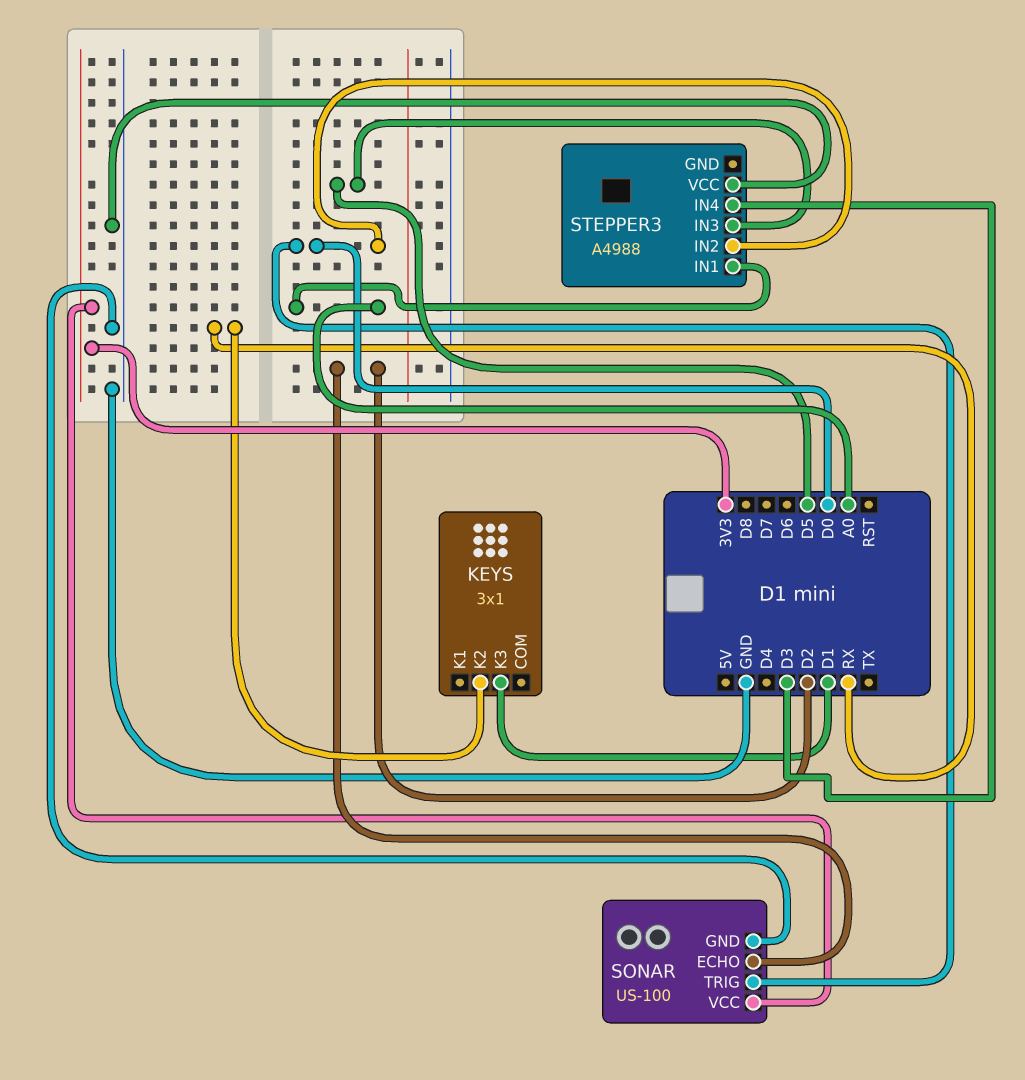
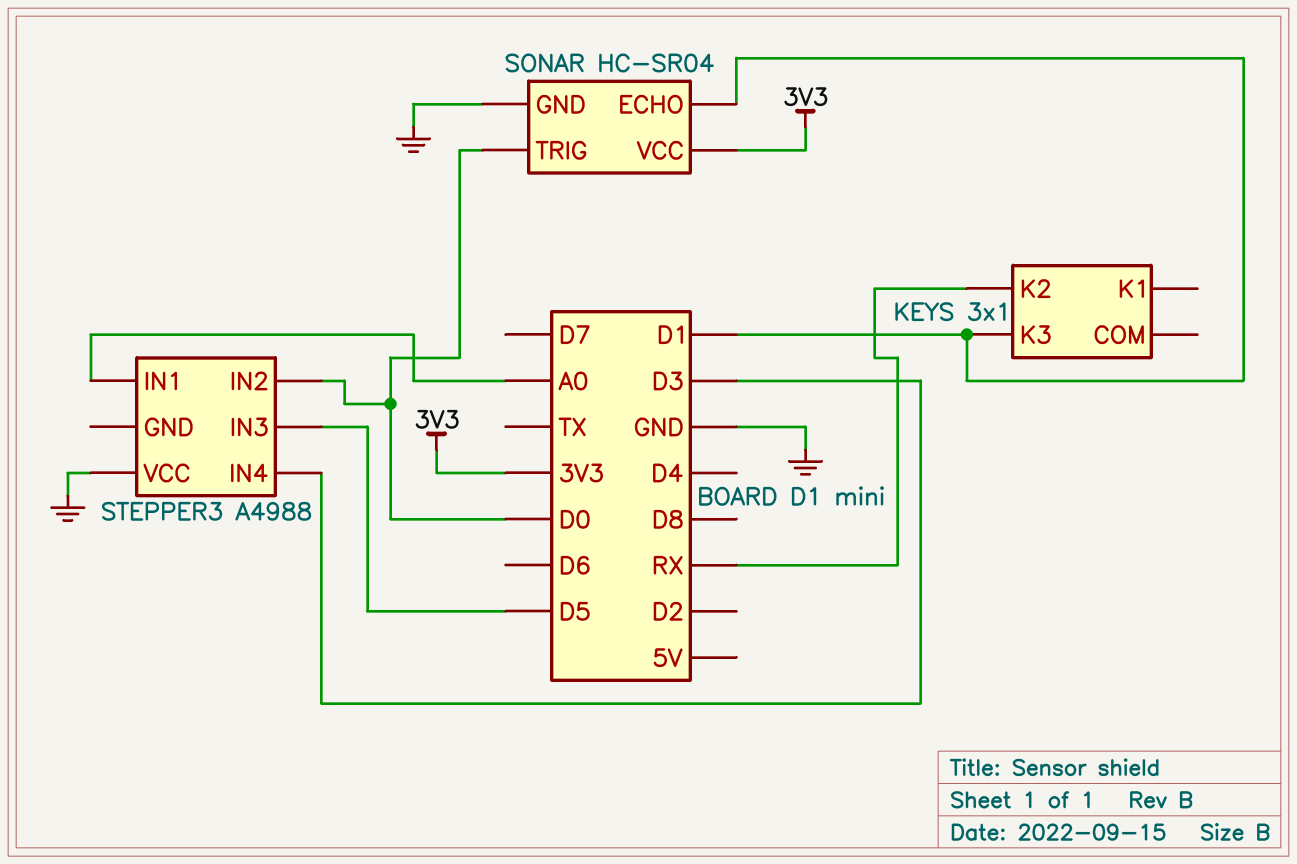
SONAR: US-100 -> HC-SR04
SONAR pin ECHO: D2 -> D1

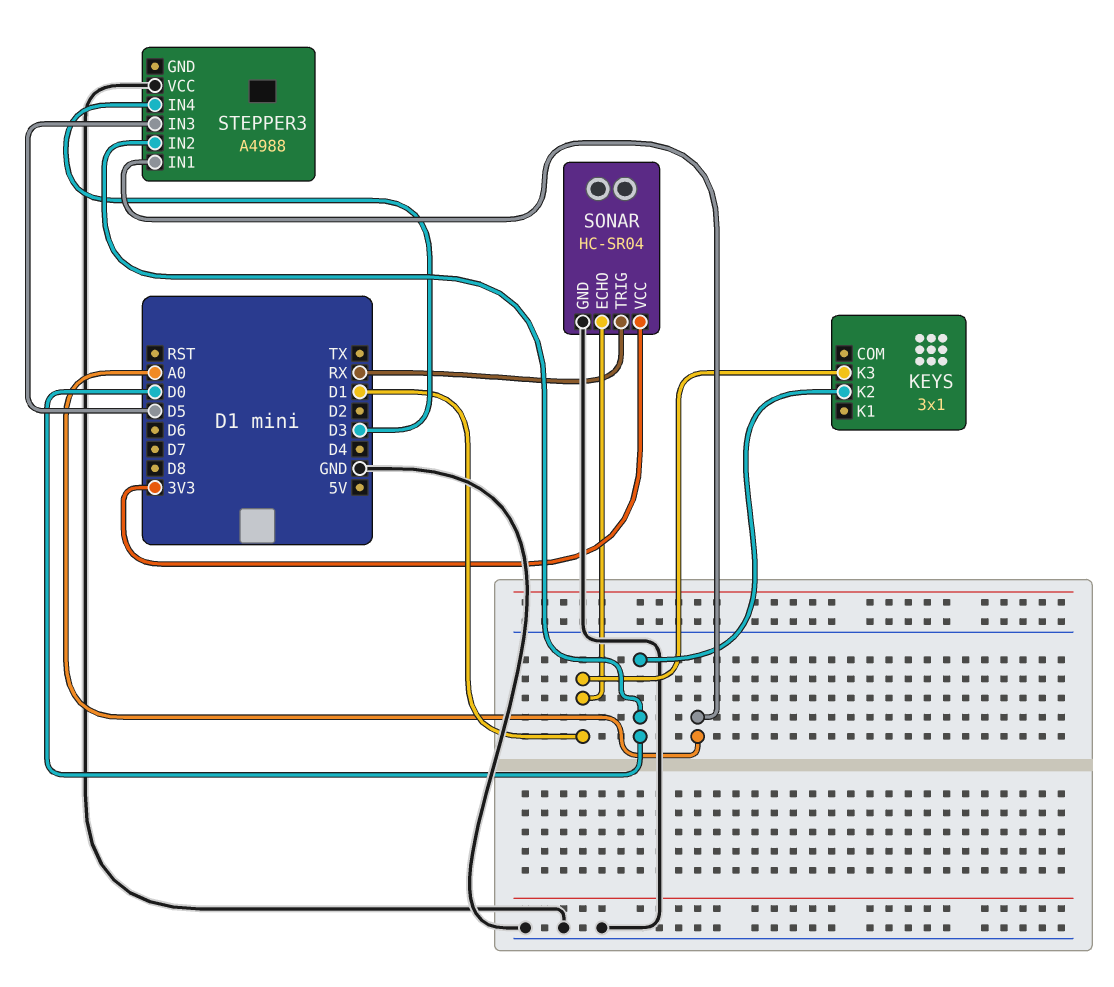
KEYS pin K2: RX -> D0
SONAR pin TRIG: D0 -> RX

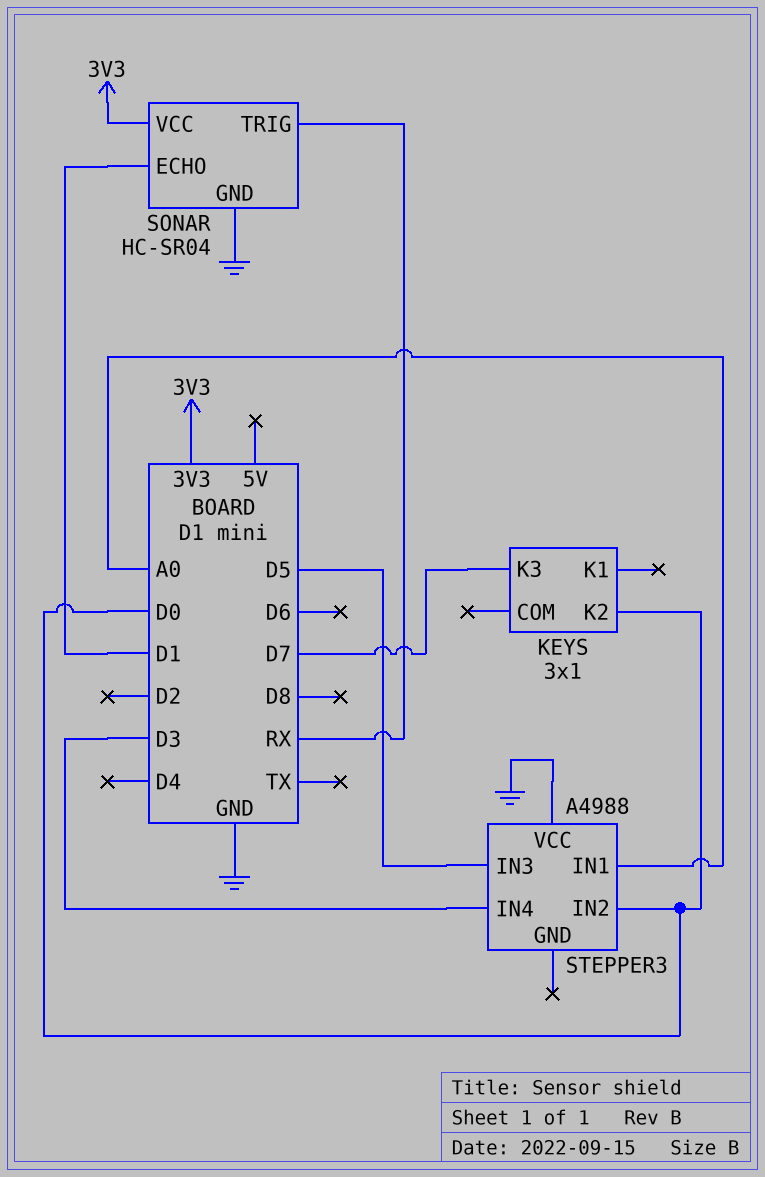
KEYS pin K3: D1 -> D7

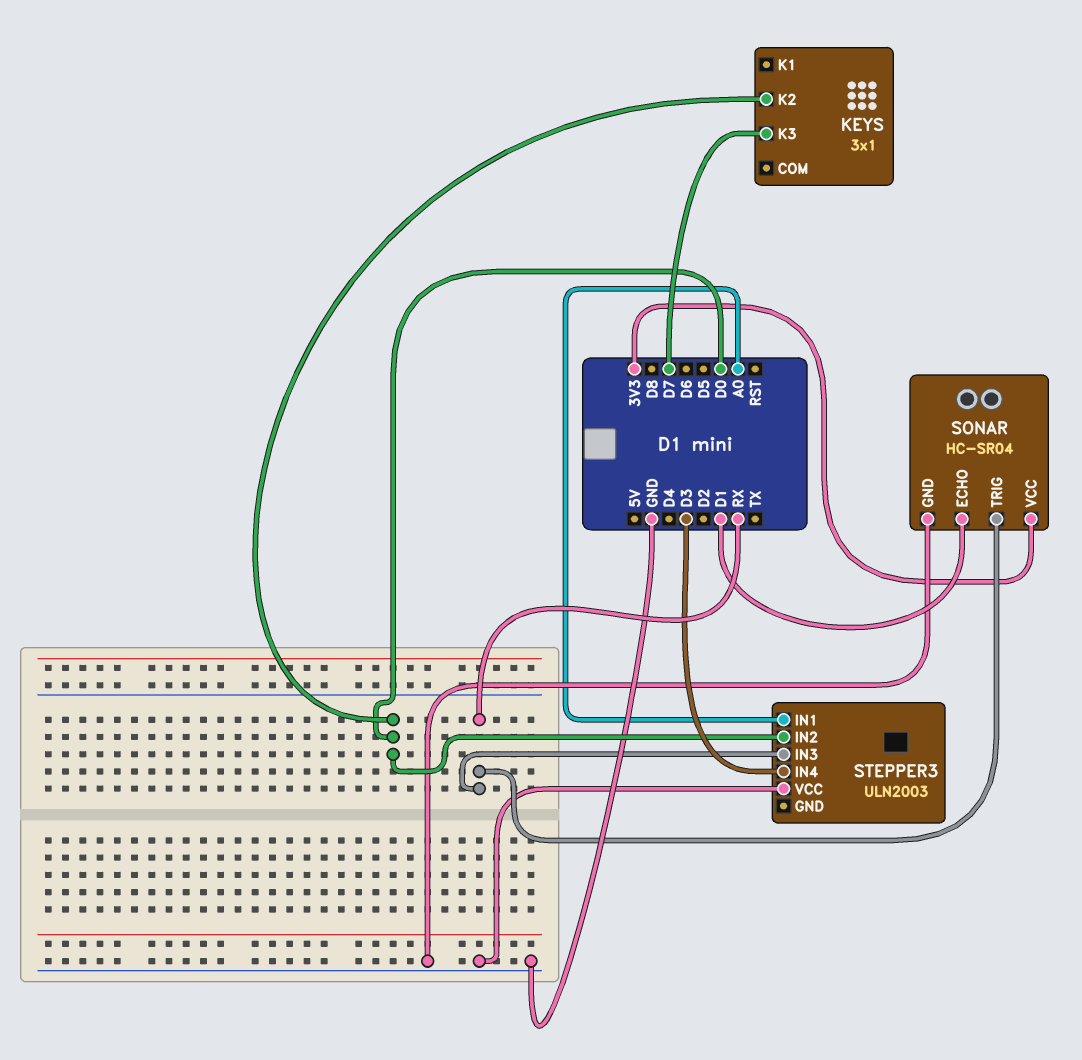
STEPPER3: A4988 -> ULN2003
STEPPER3 pin IN3: D5 -> RX

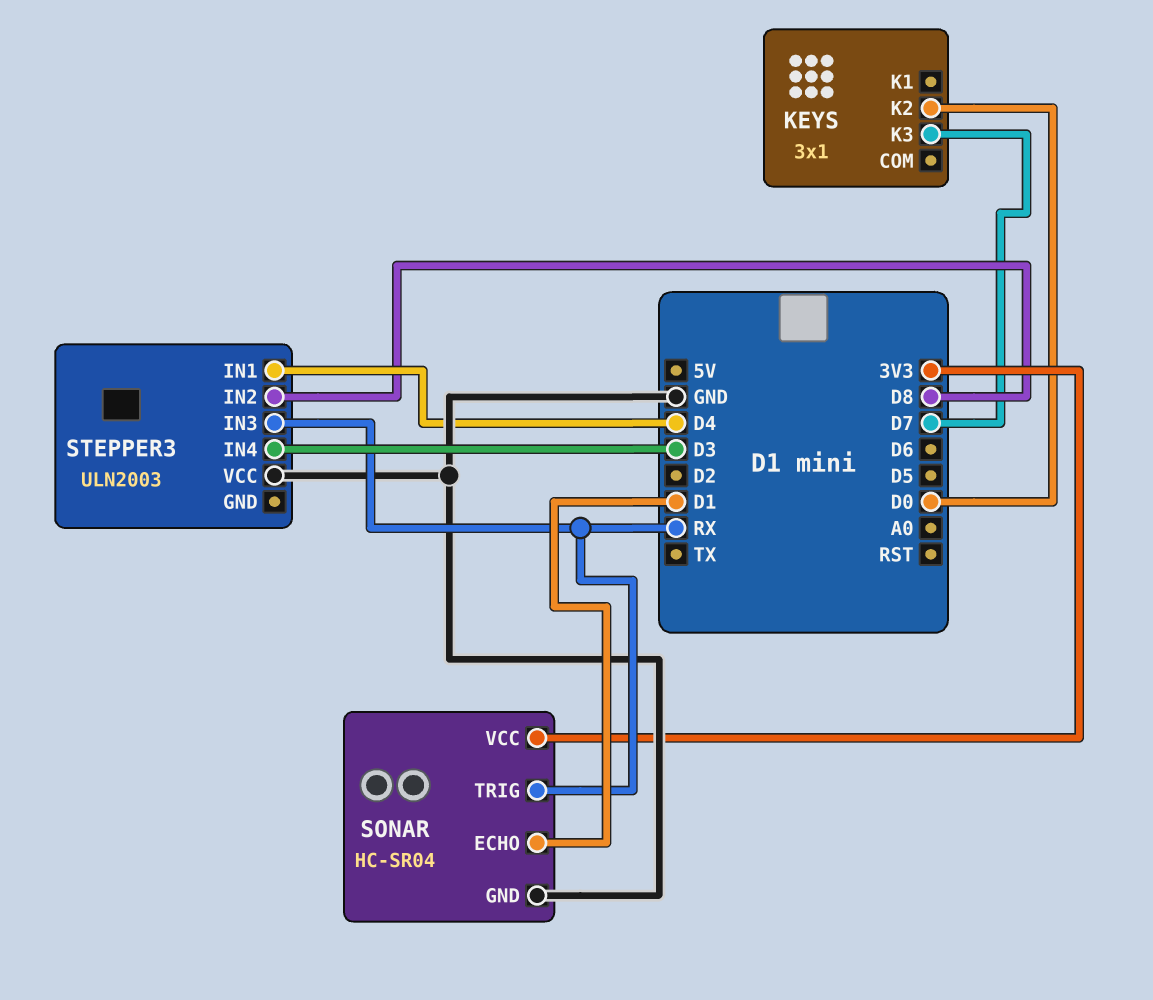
STEPPER3 pin IN1: A0 -> D4
STEPPER3 pin IN2: D0 -> D8

